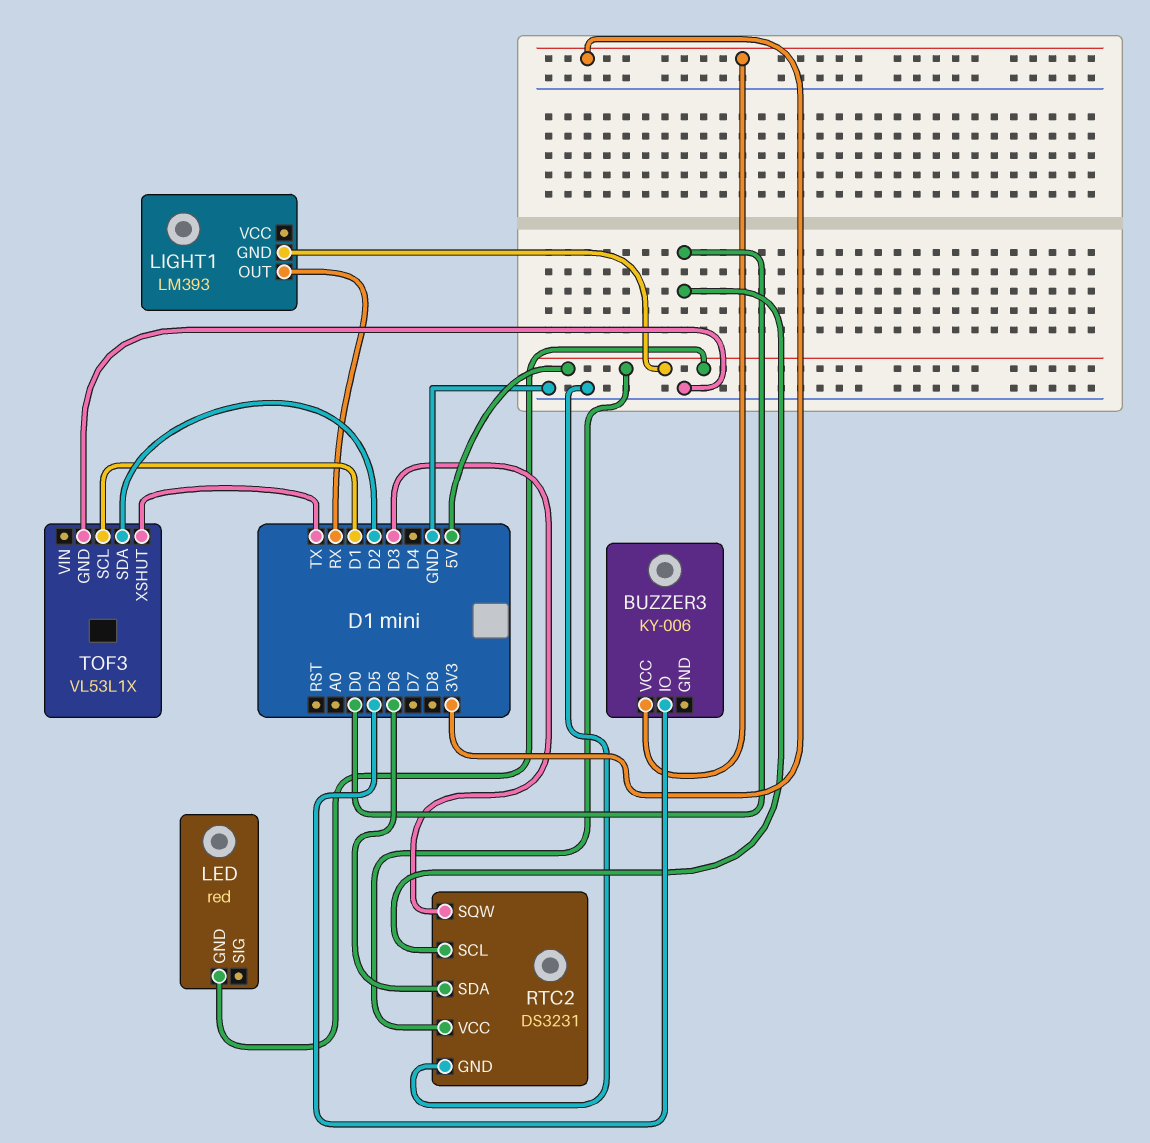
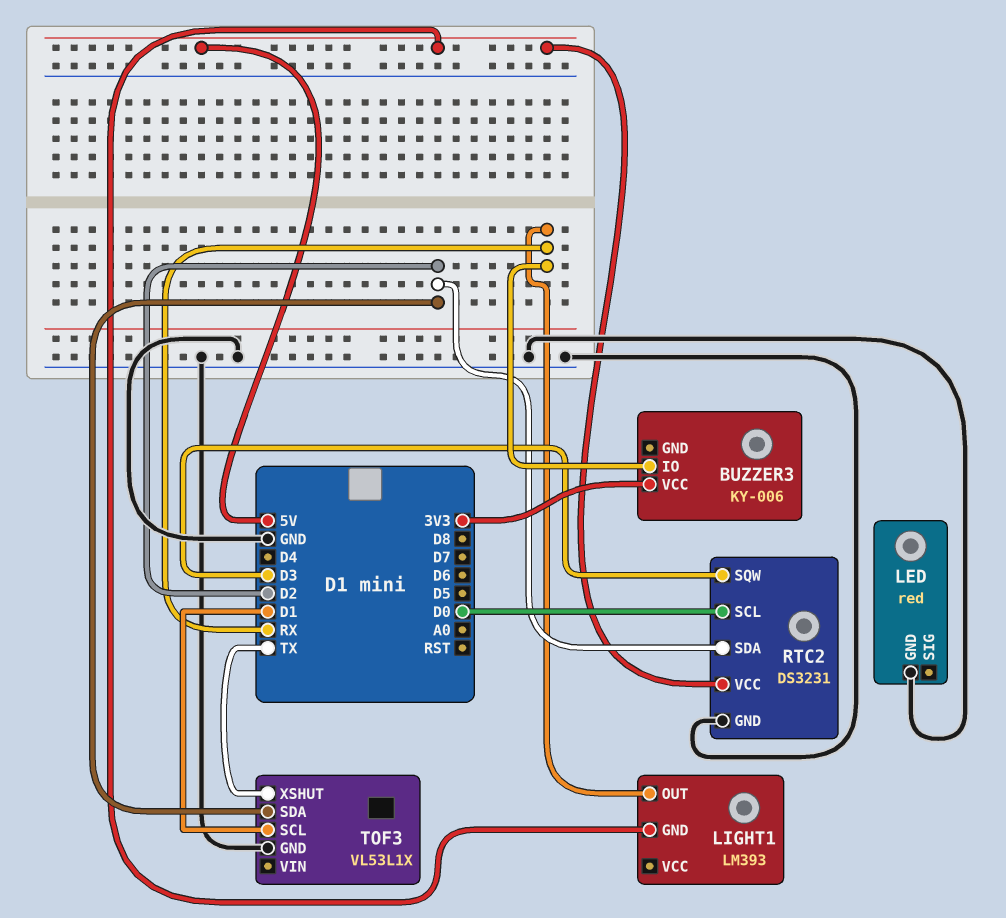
BUZZER3 pin IO: D5 -> RX
LED pin GND: 5V -> GND
RTC2 pin SDA: D6 -> D2

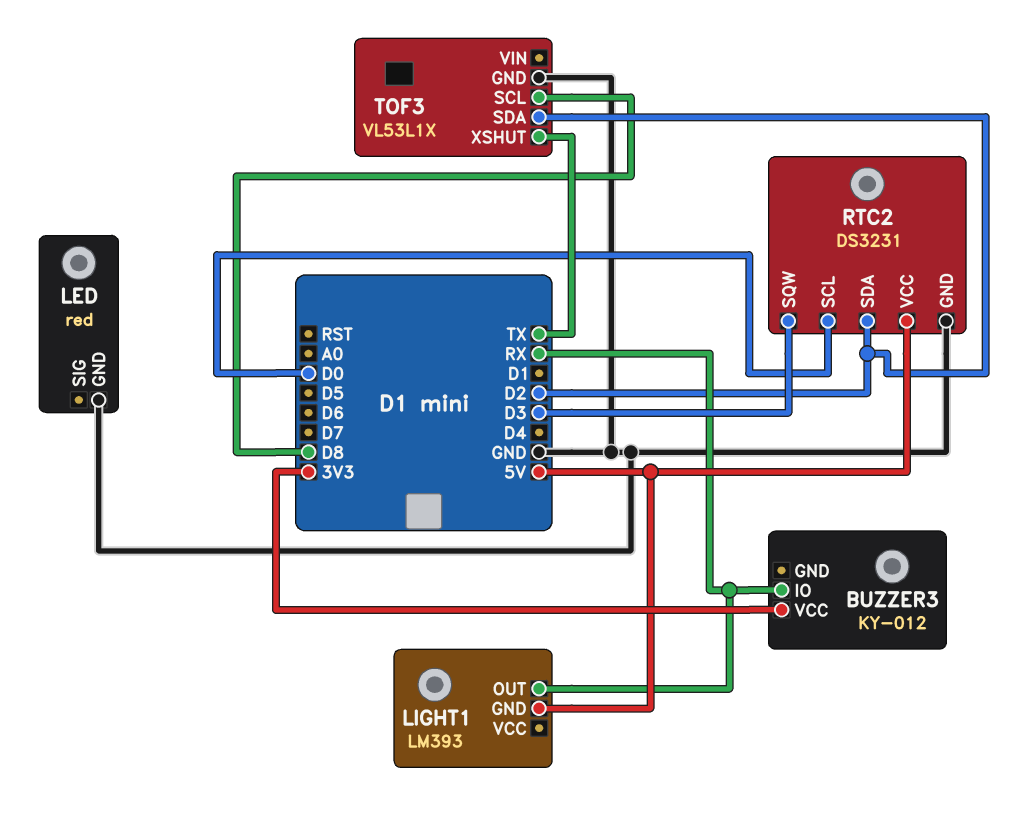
BUZZER3: KY-006 -> KY-012
TOF3 pin SCL: D1 -> D8

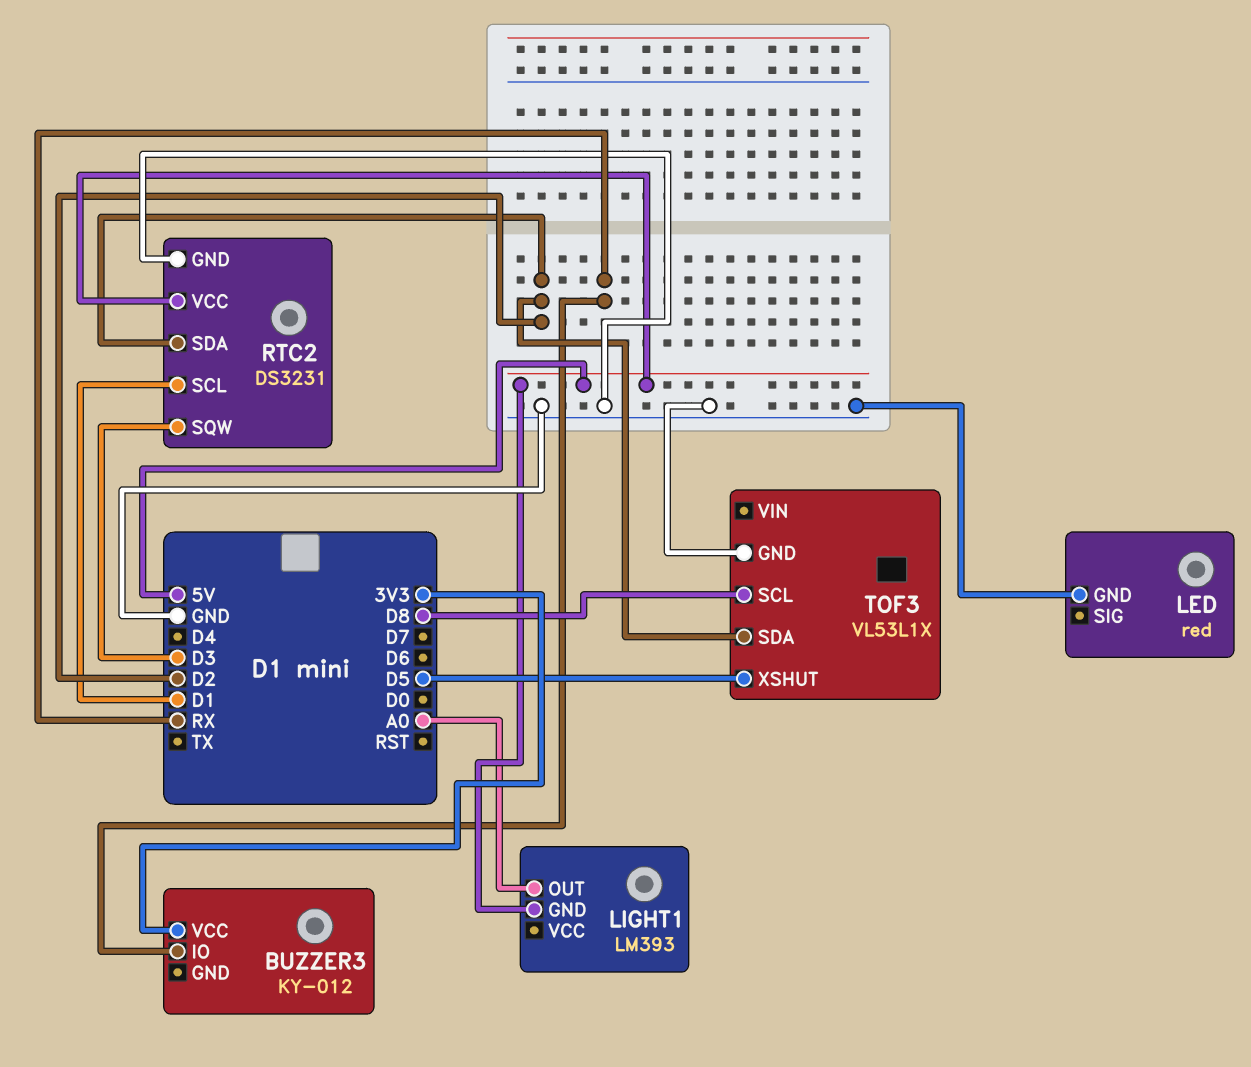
LIGHT1 pin OUT: RX -> A0
RTC2 pin SCL: D0 -> D1
TOF3 pin XSHUT: TX -> D5

